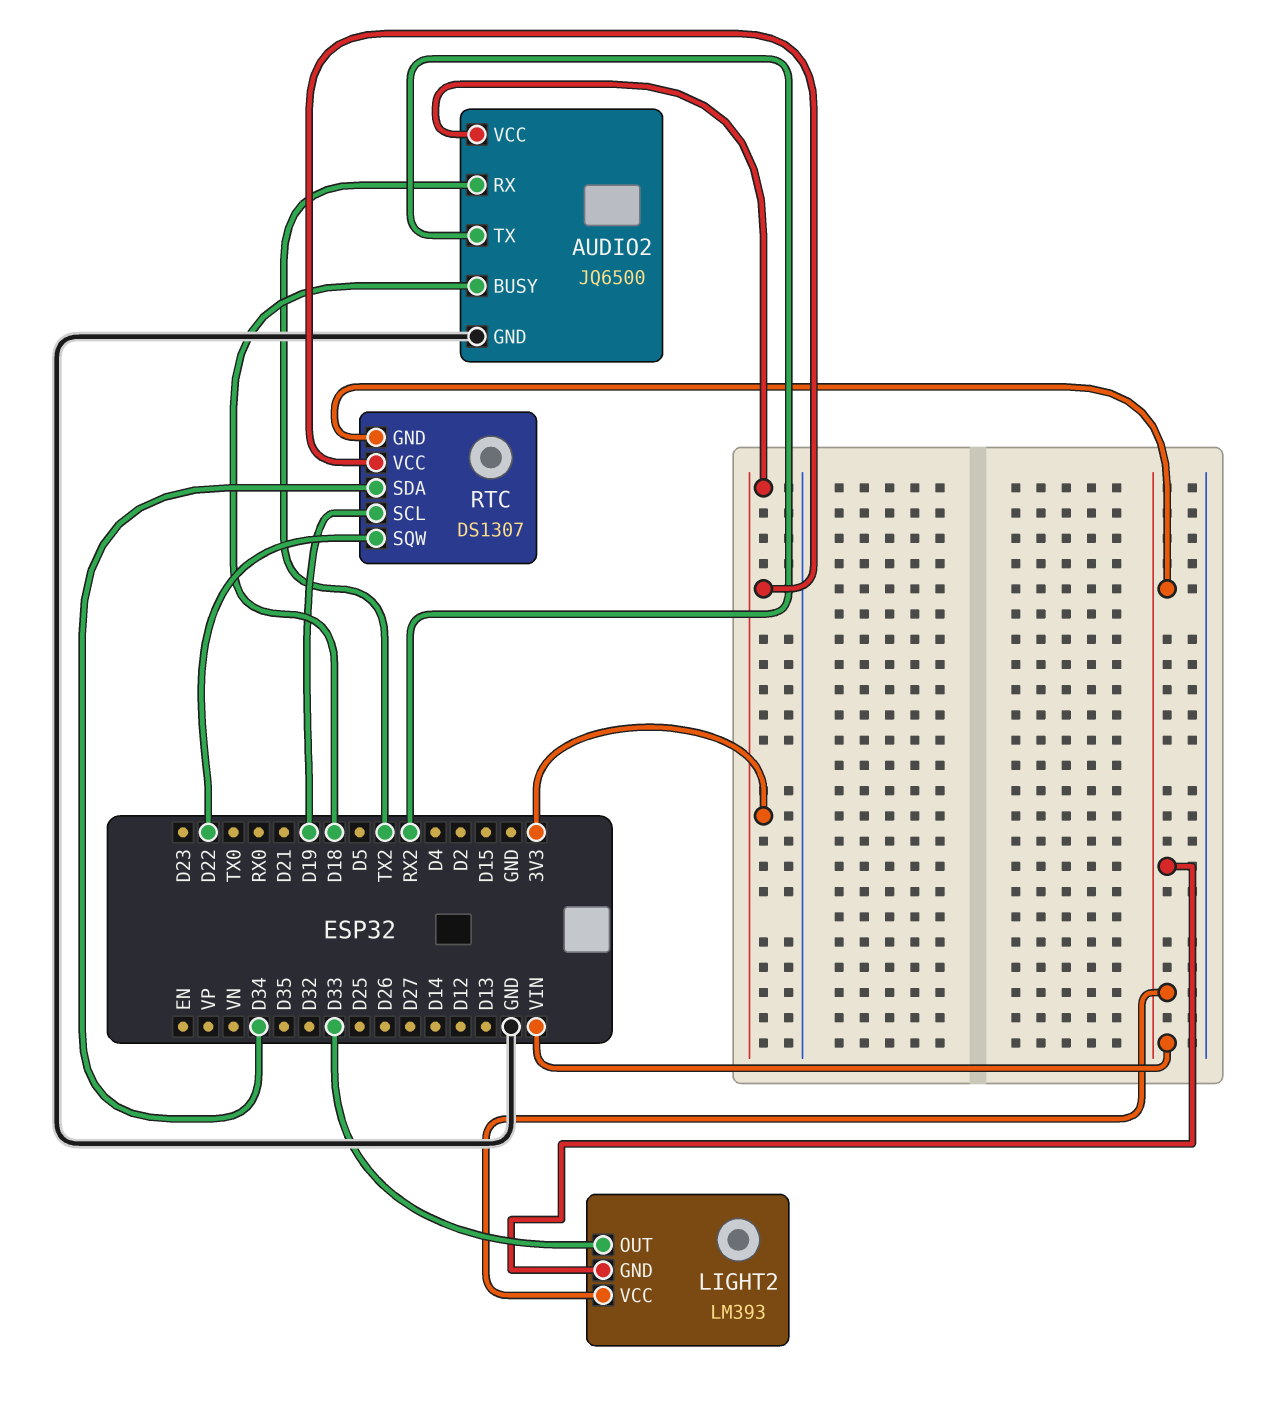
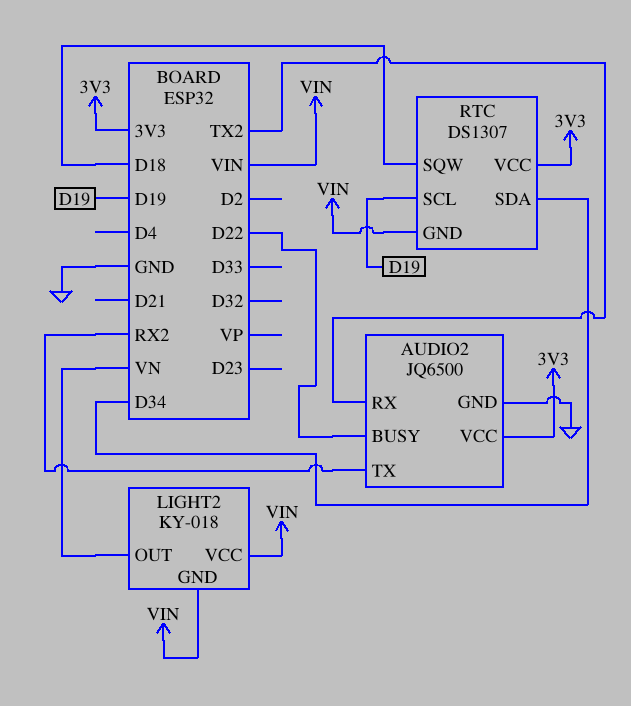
AUDIO2 pin BUSY: D18 -> D22
LIGHT2: LM393 -> KY-018
LIGHT2 pin OUT: D33 -> VN
RTC pin SQW: D22 -> D18

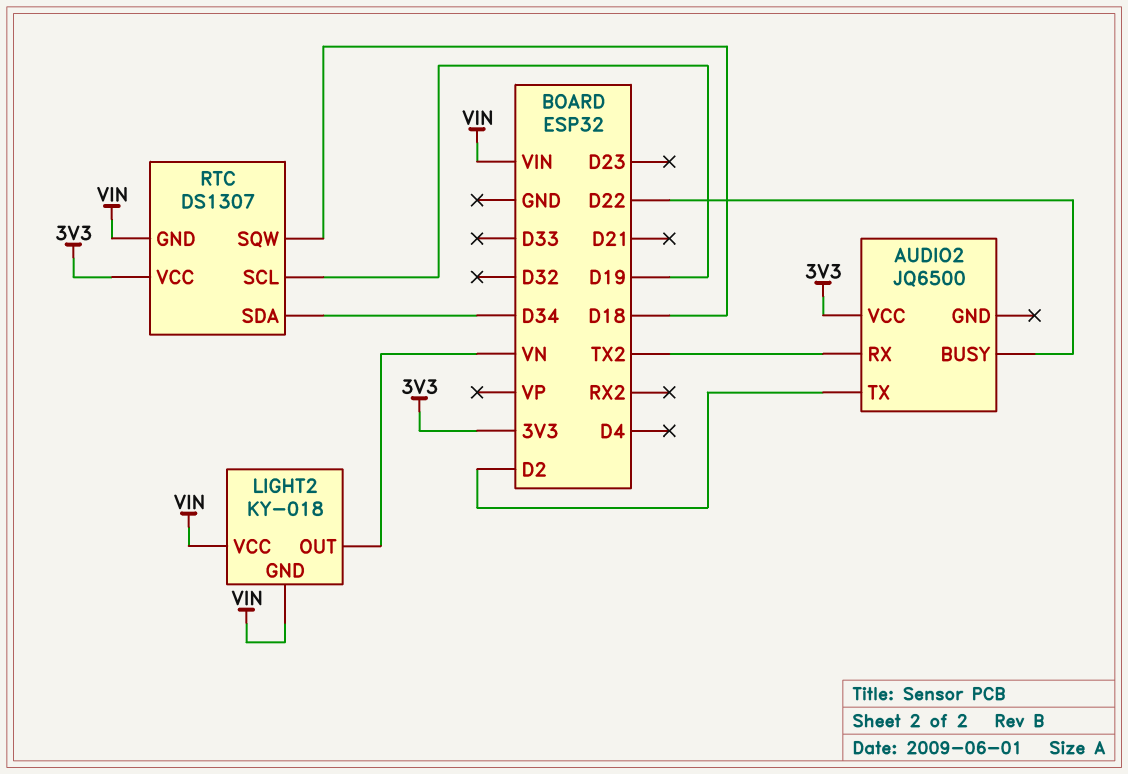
AUDIO2 pin GND: GND -> none
AUDIO2 pin TX: RX2 -> D2

